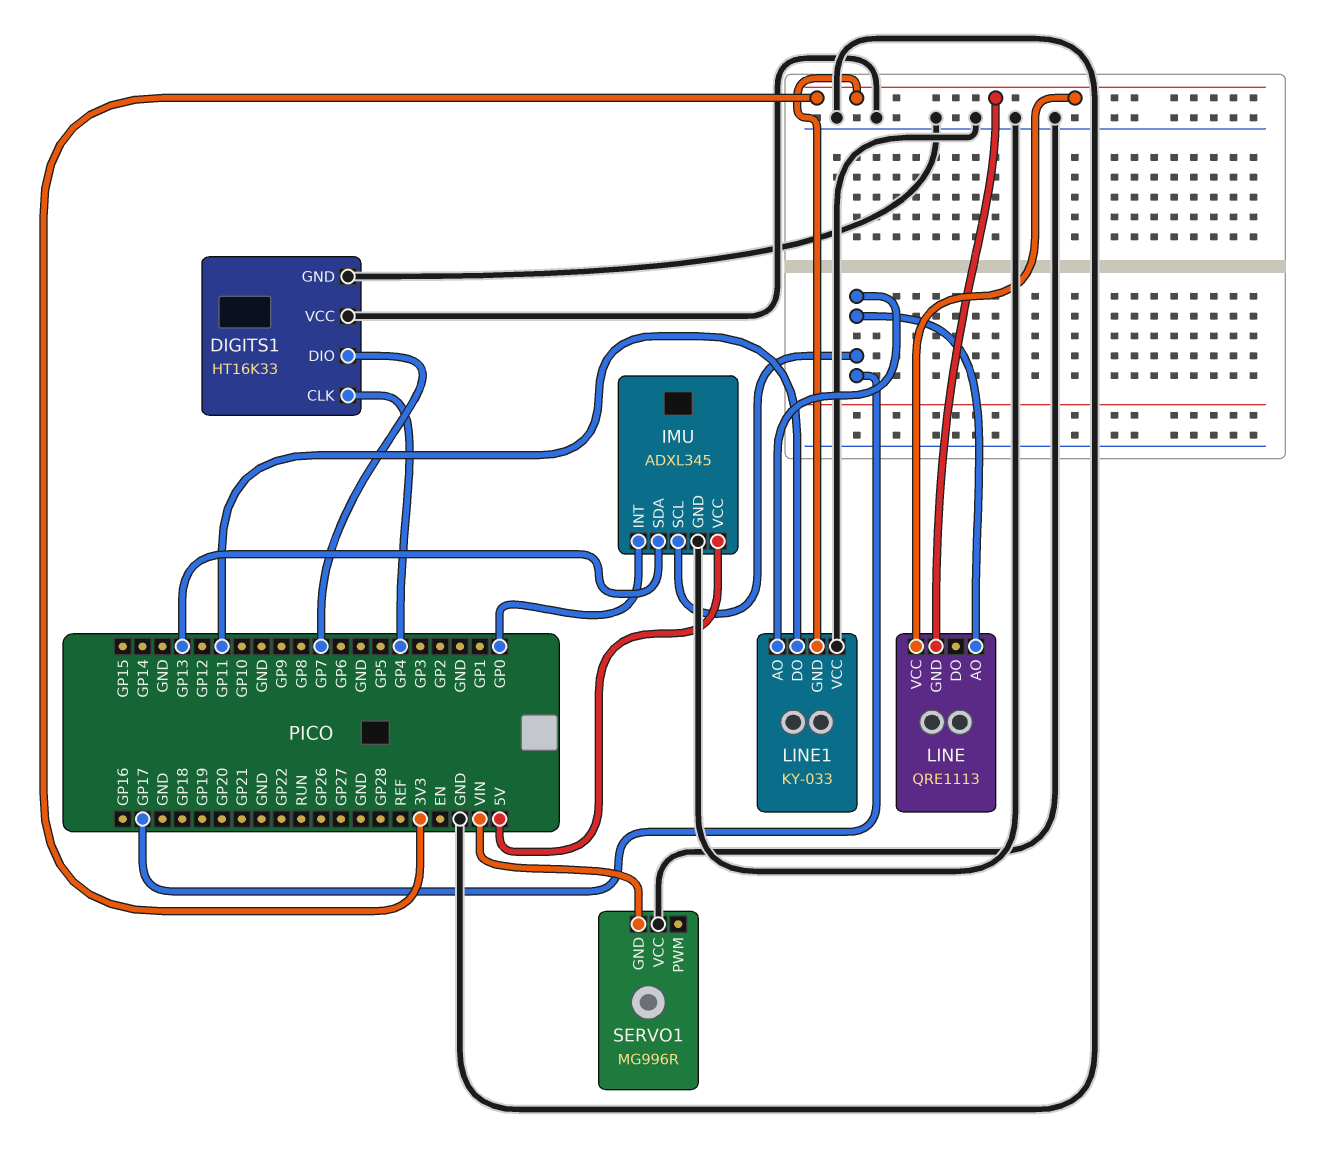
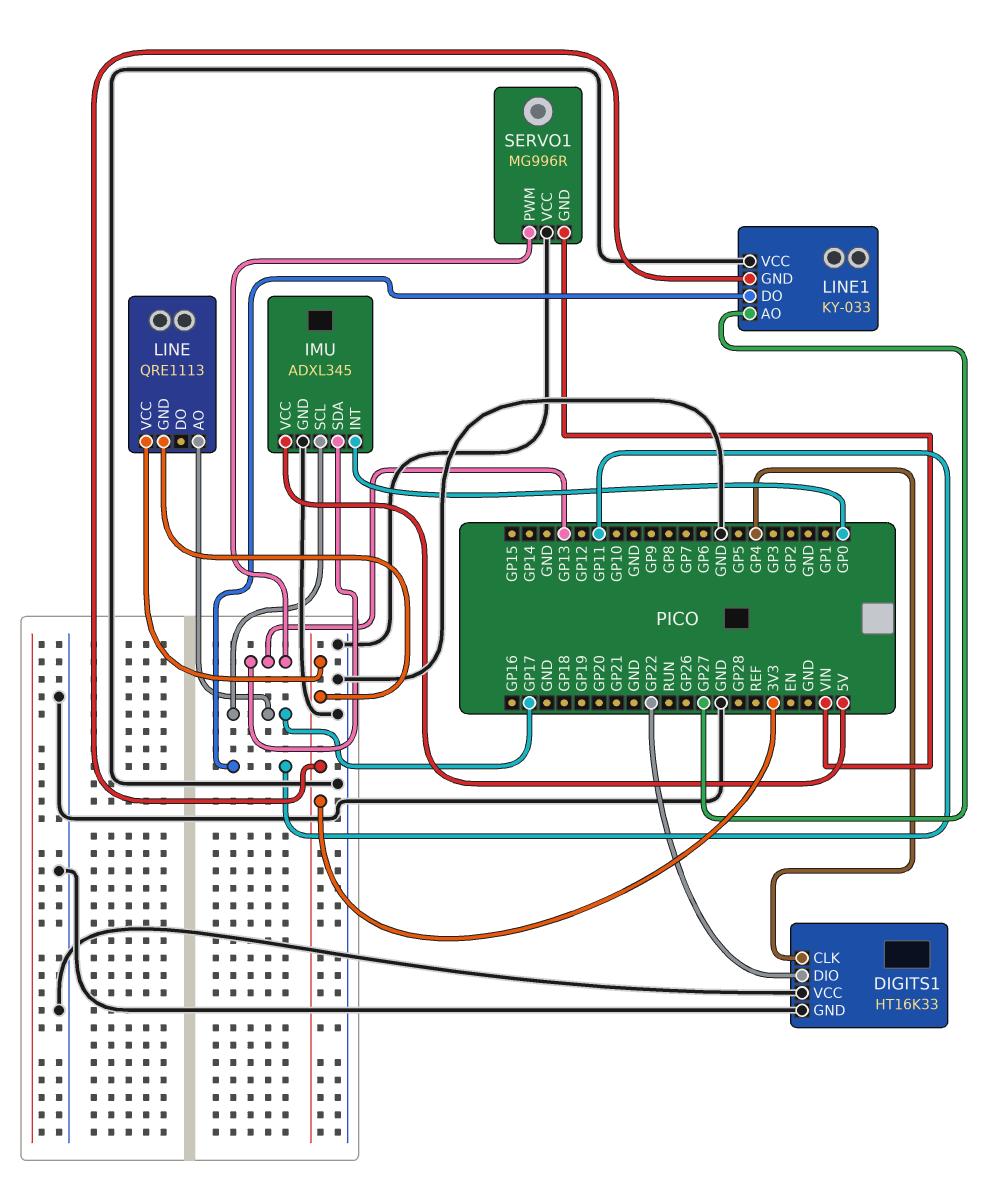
DIGITS1 pin DIO: GP7 -> GP22
LINE1 pin AO: GP17 -> GP27
SERVO1 pin PWM: none -> GP13

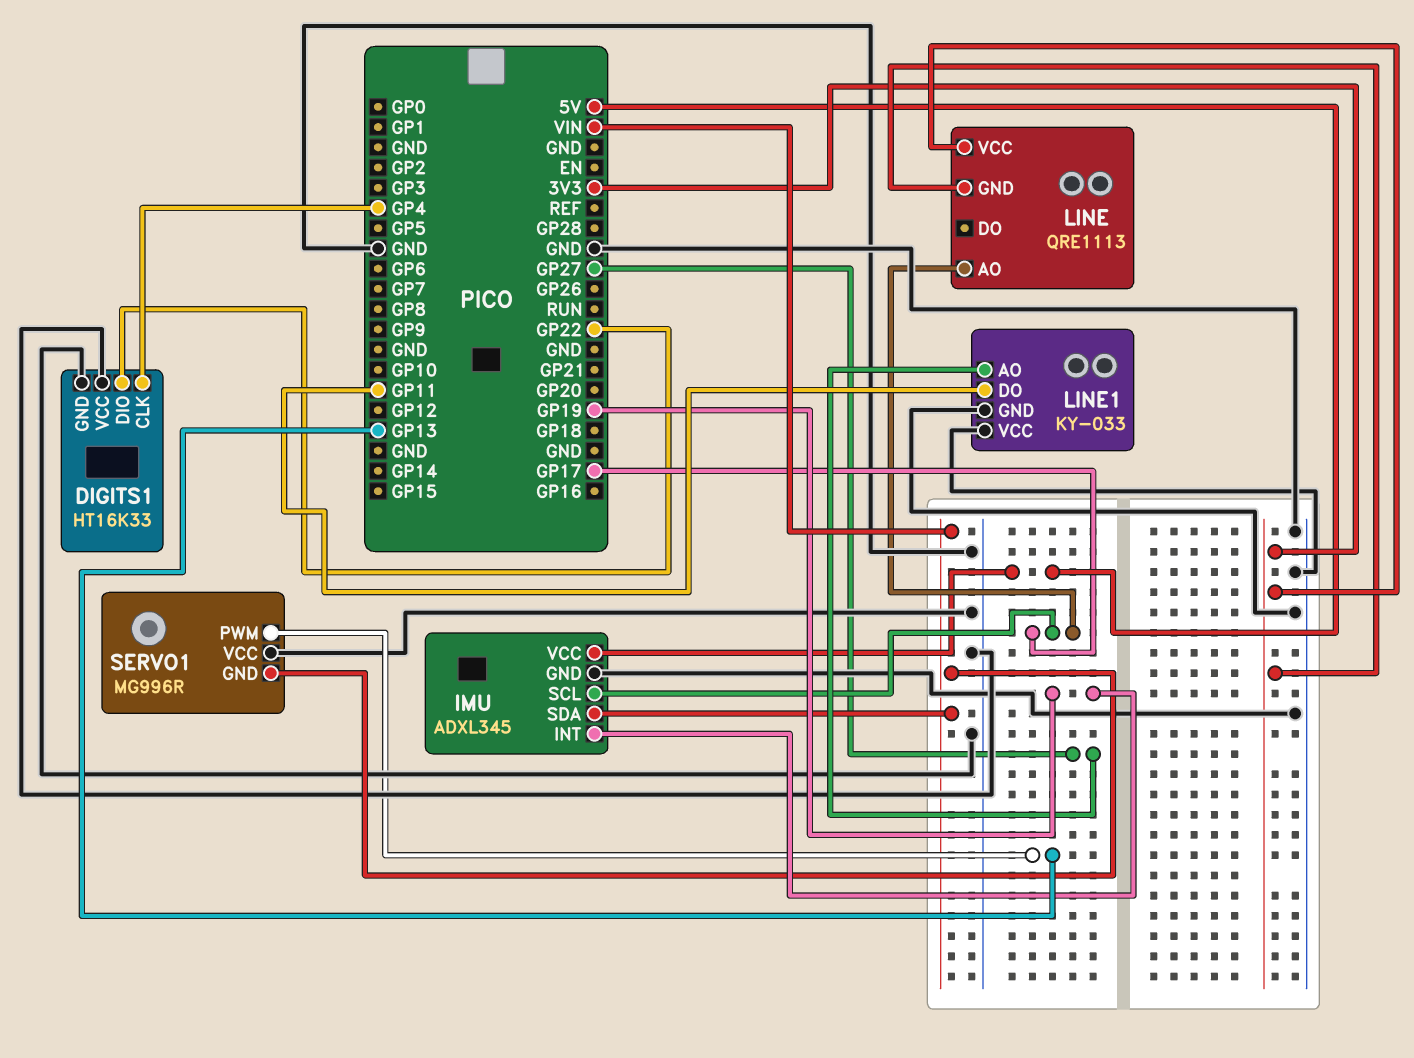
IMU pin INT: GP0 -> GP19
IMU pin SDA: GP13 -> VIN
LINE1 pin GND: 3V3 -> GND

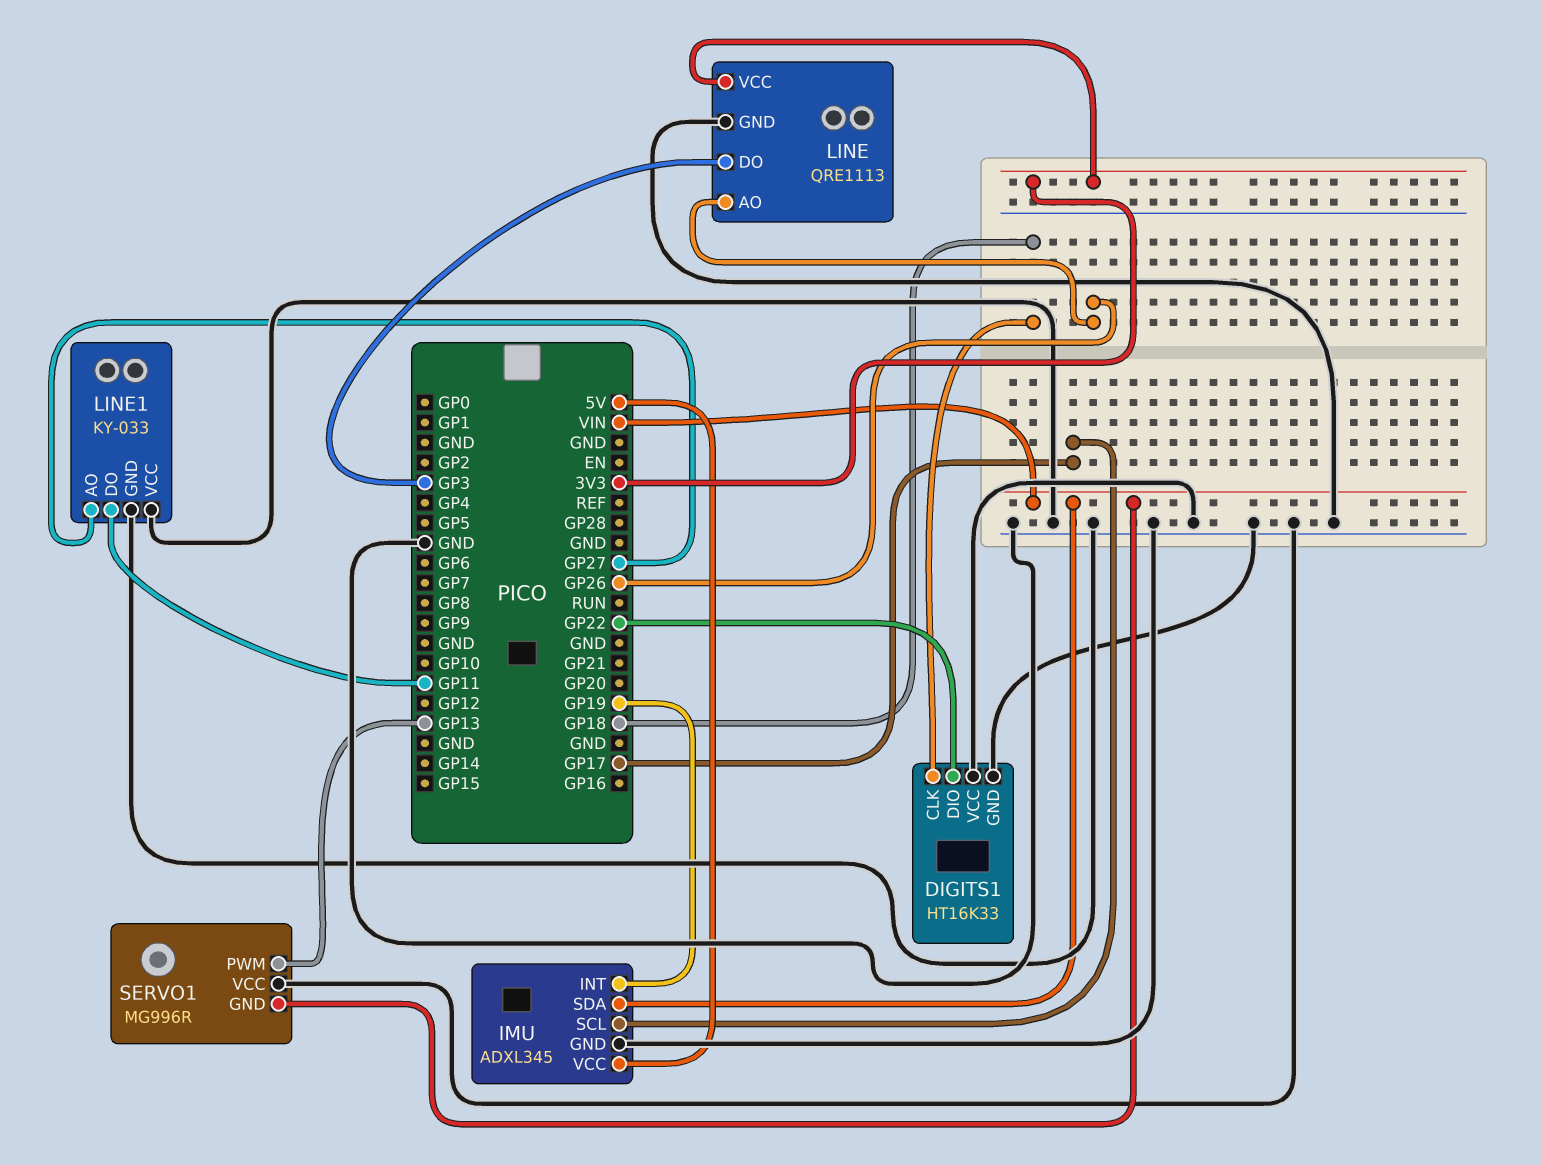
DIGITS1 pin CLK: GP4 -> GP18
LINE pin AO: GP17 -> GP26
LINE pin DO: none -> GP3
LINE pin GND: 3V3 -> GND

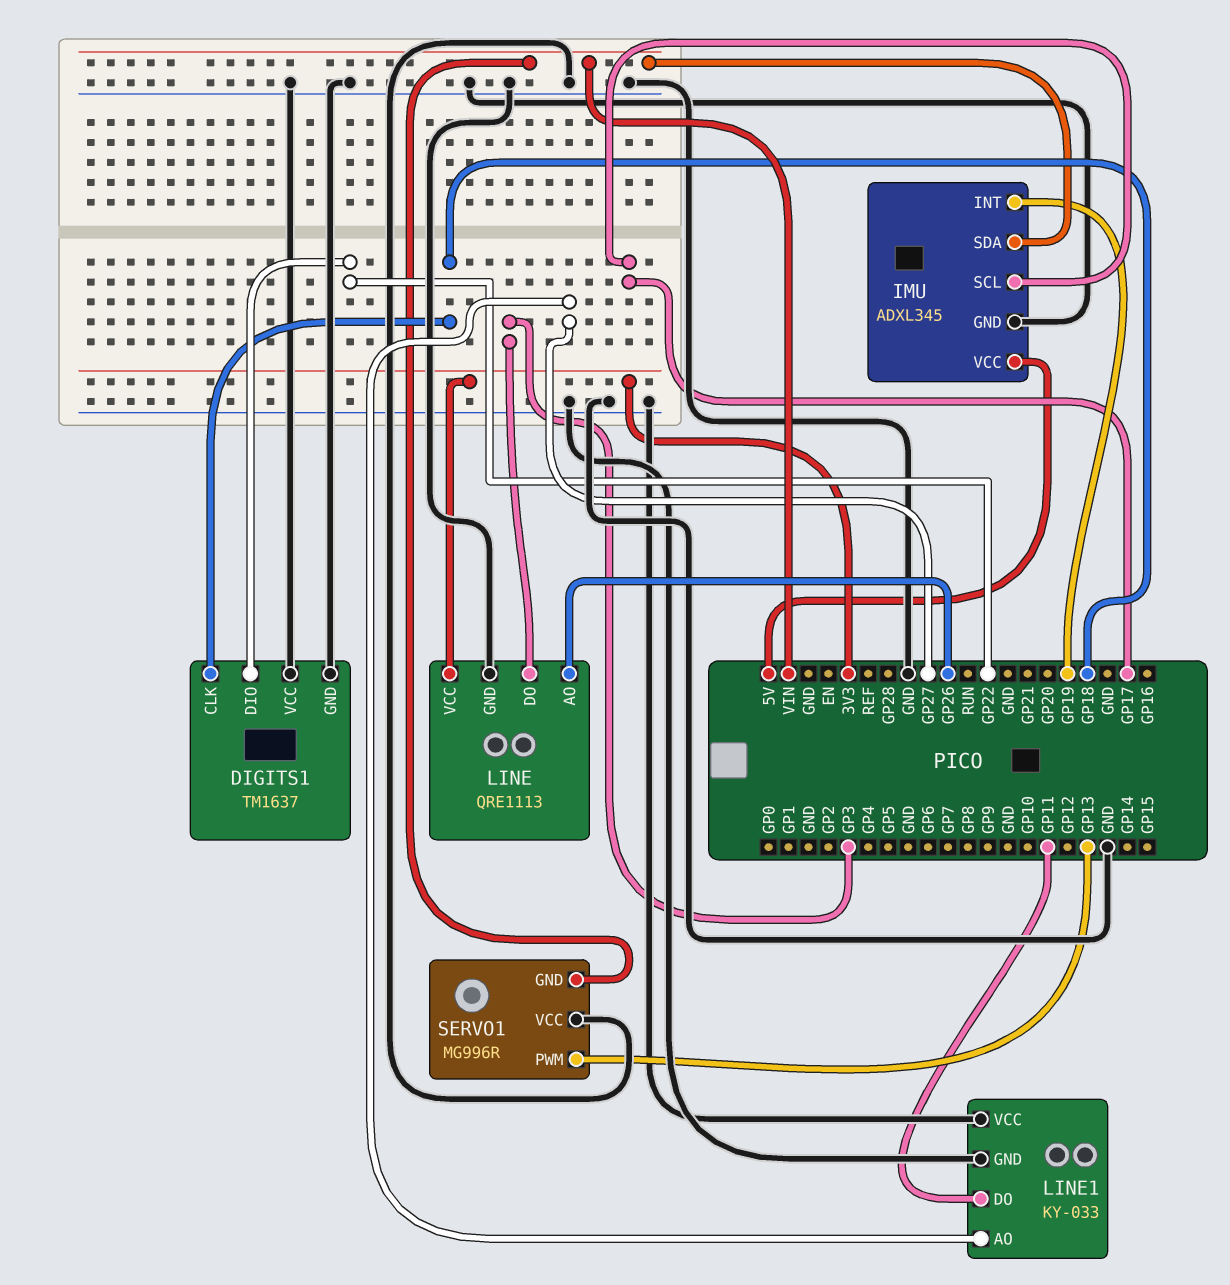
DIGITS1: HT16K33 -> TM1637

